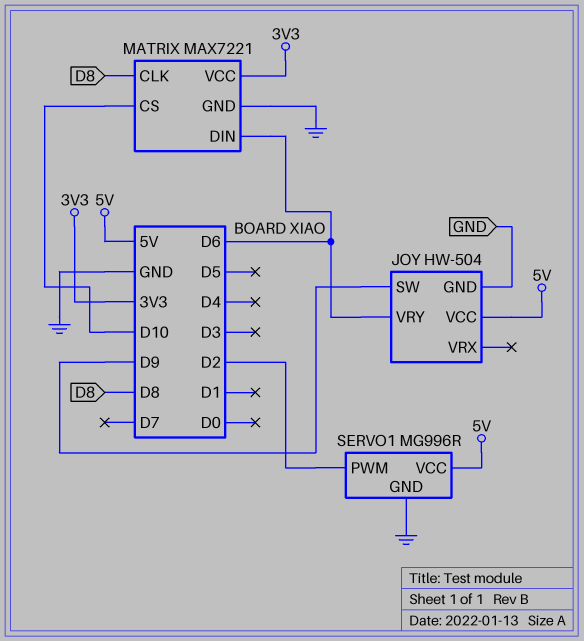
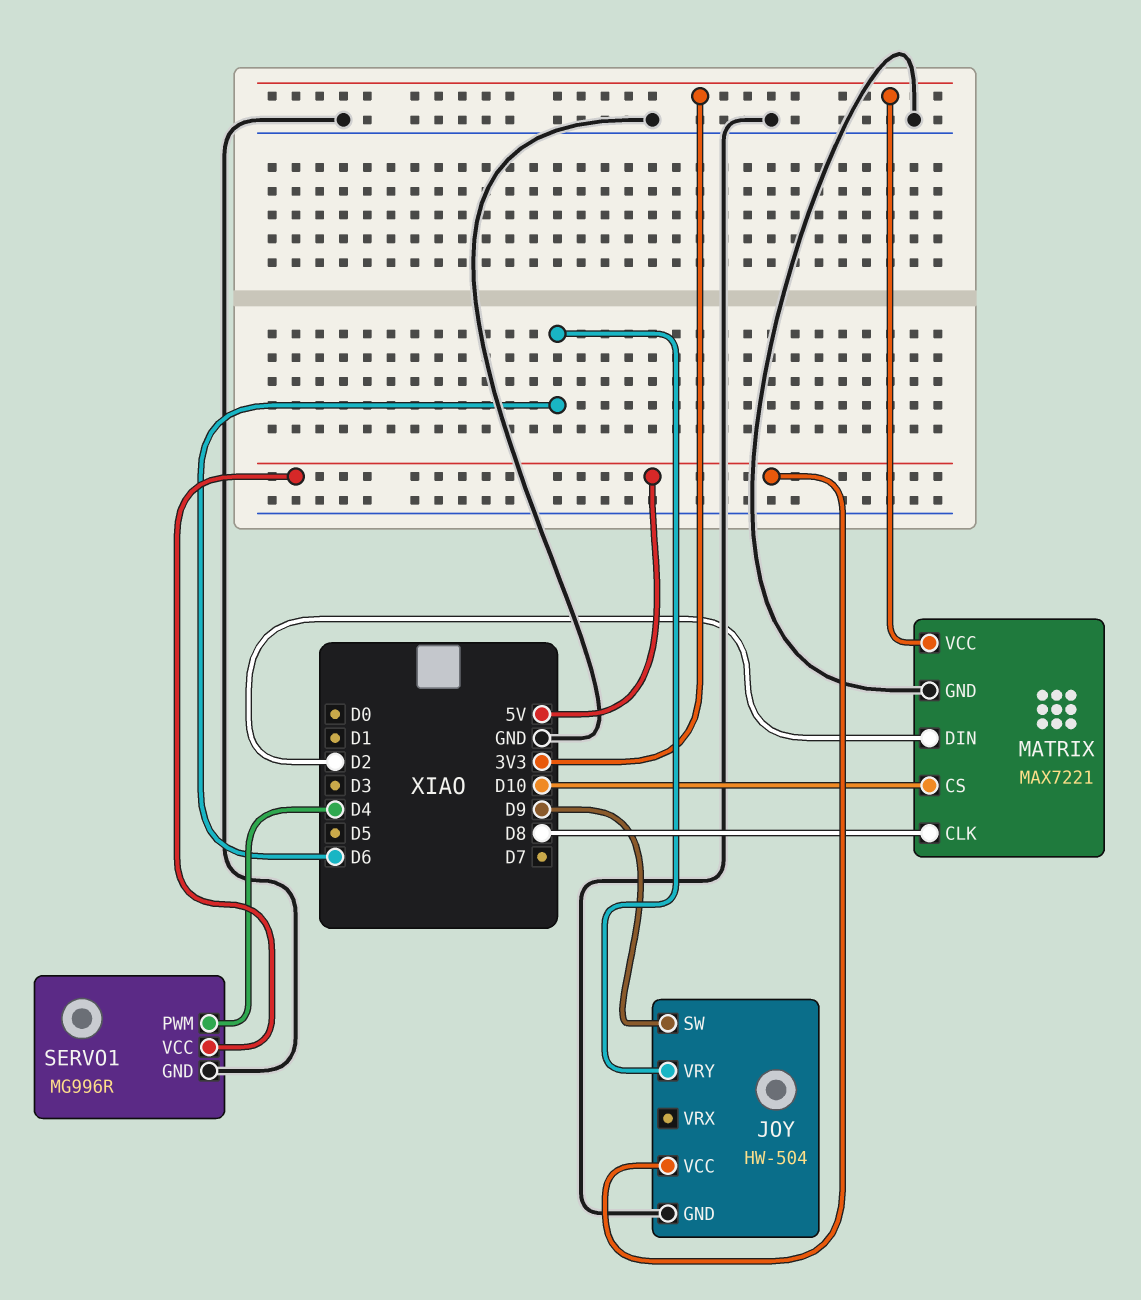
MATRIX pin DIN: D6 -> D2
SERVO1 pin PWM: D2 -> D4

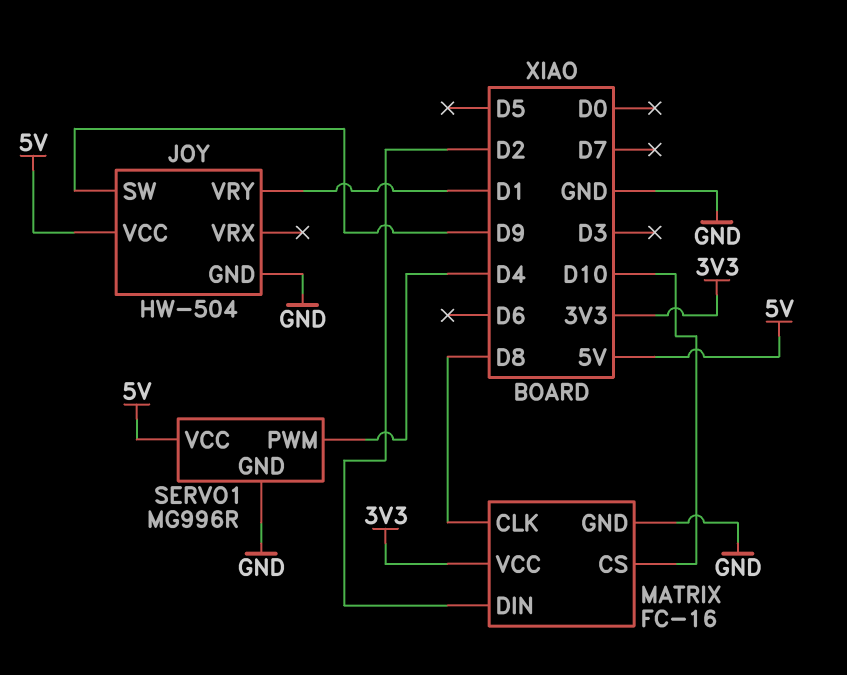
JOY pin VRY: D6 -> D1
MATRIX: MAX7221 -> FC-16

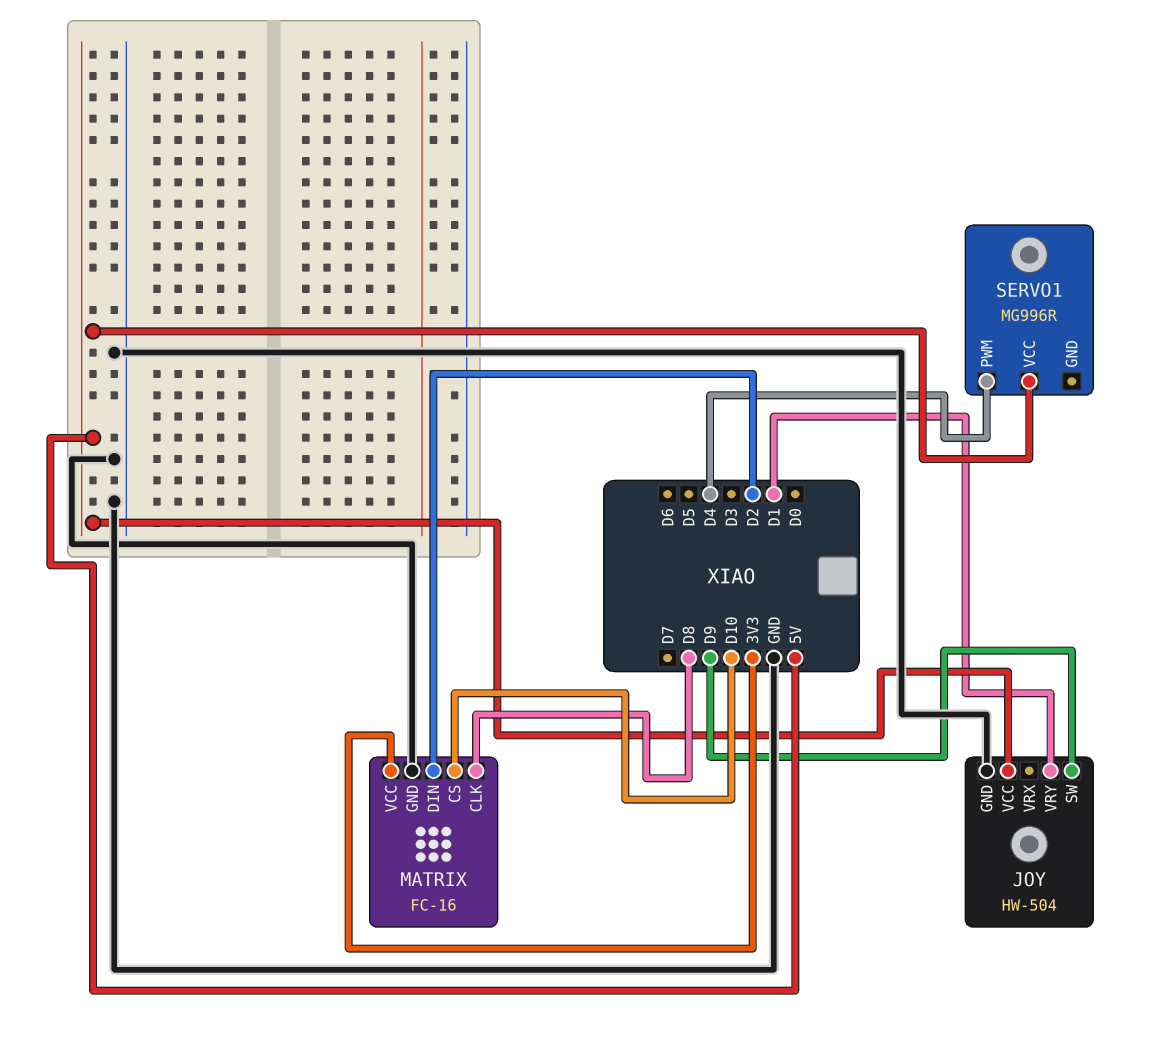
SERVO1 pin GND: GND -> none

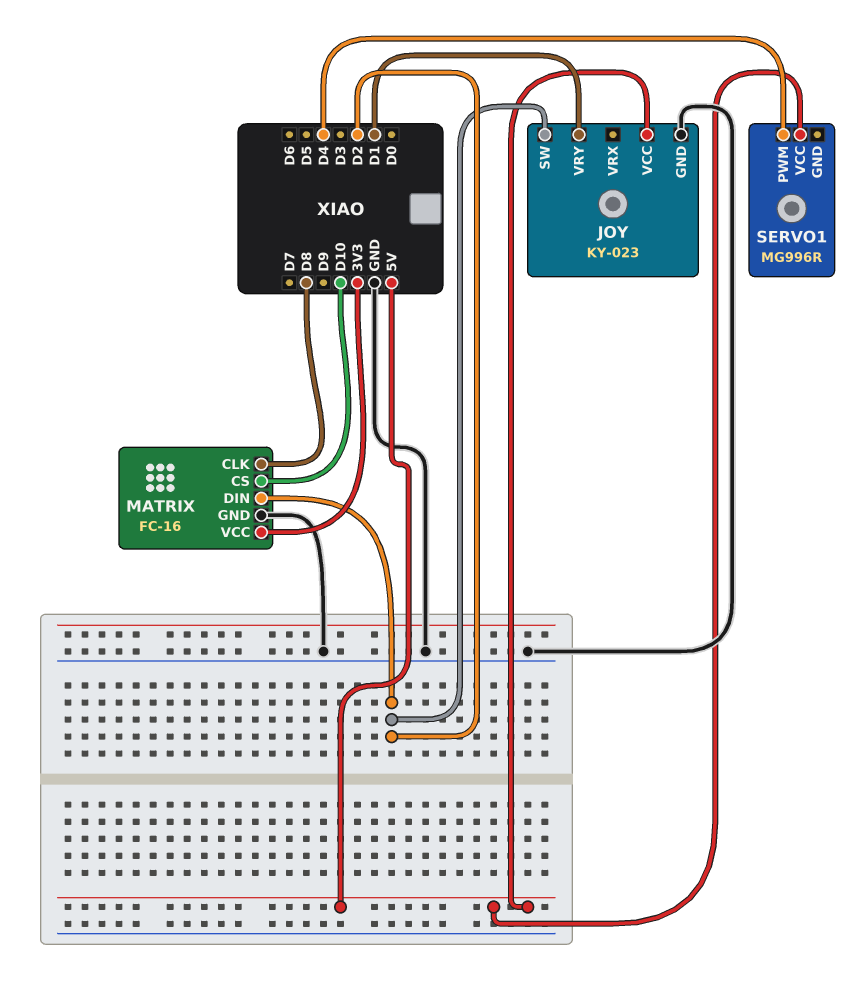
JOY: HW-504 -> KY-023
JOY pin SW: D9 -> D2

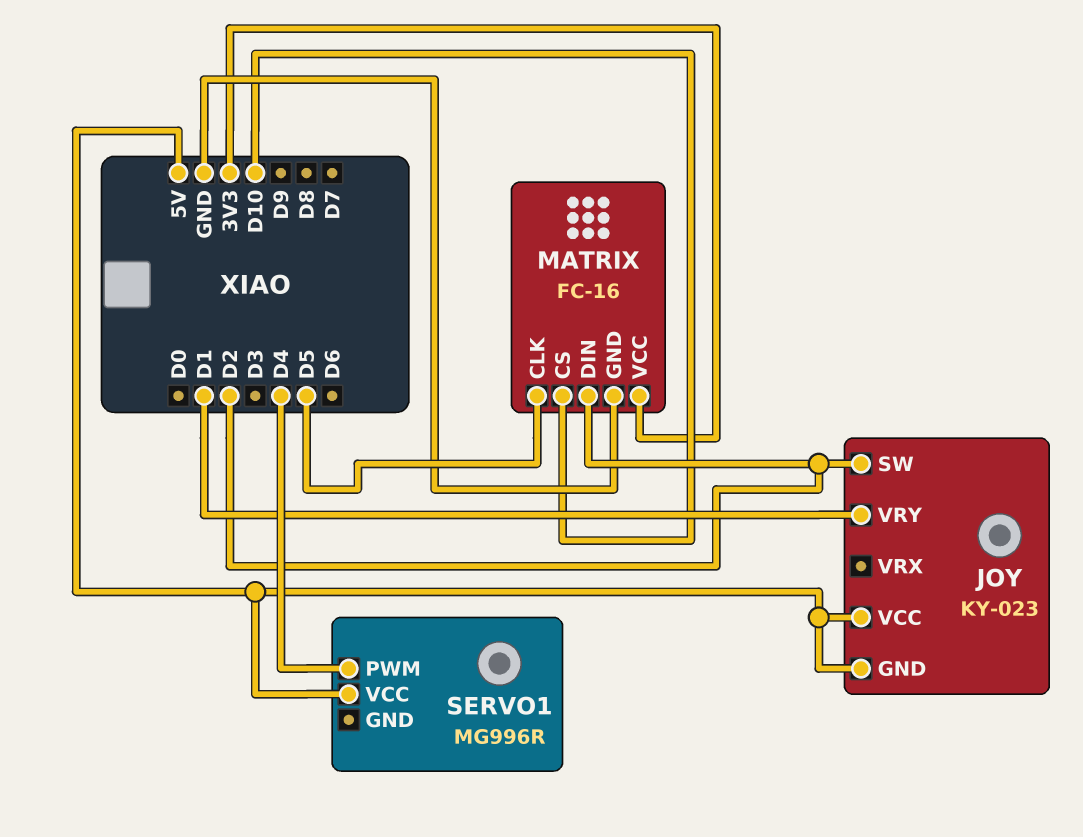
JOY pin GND: GND -> 5V
MATRIX pin CLK: D8 -> D5

